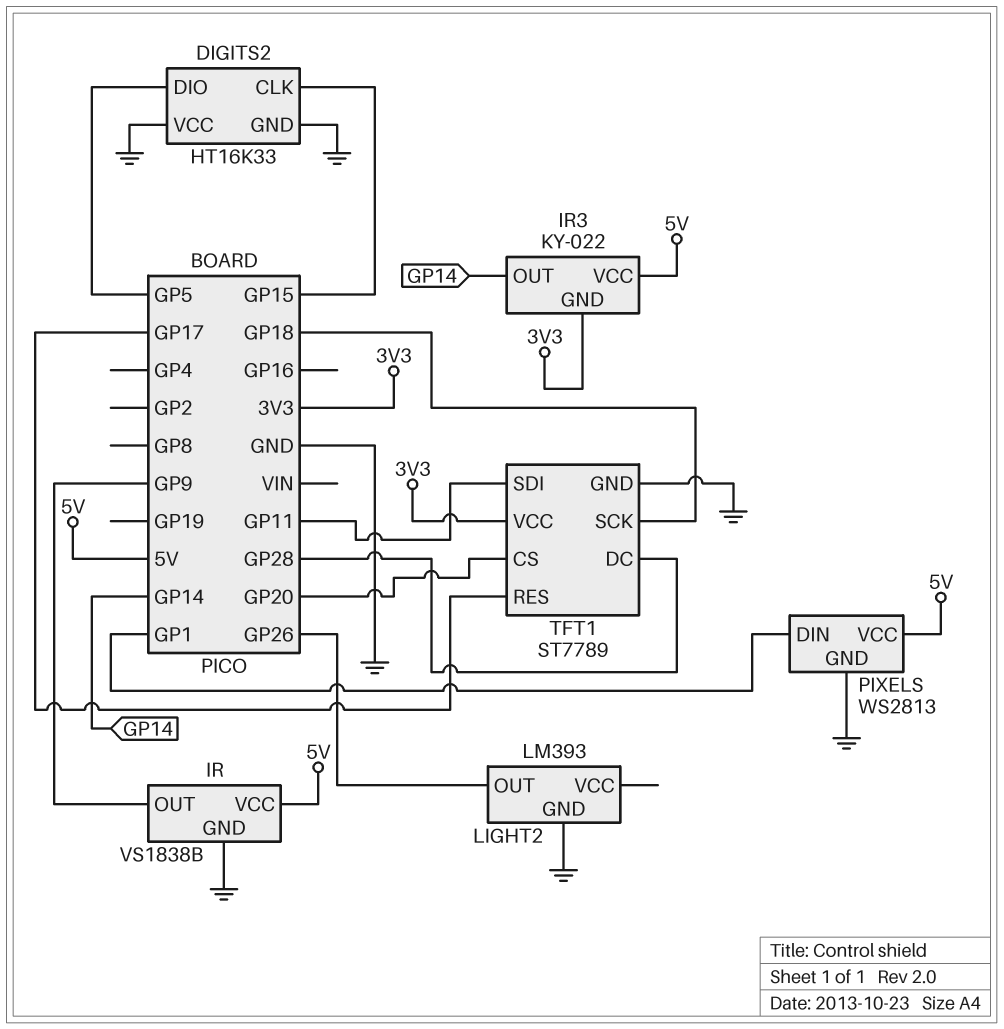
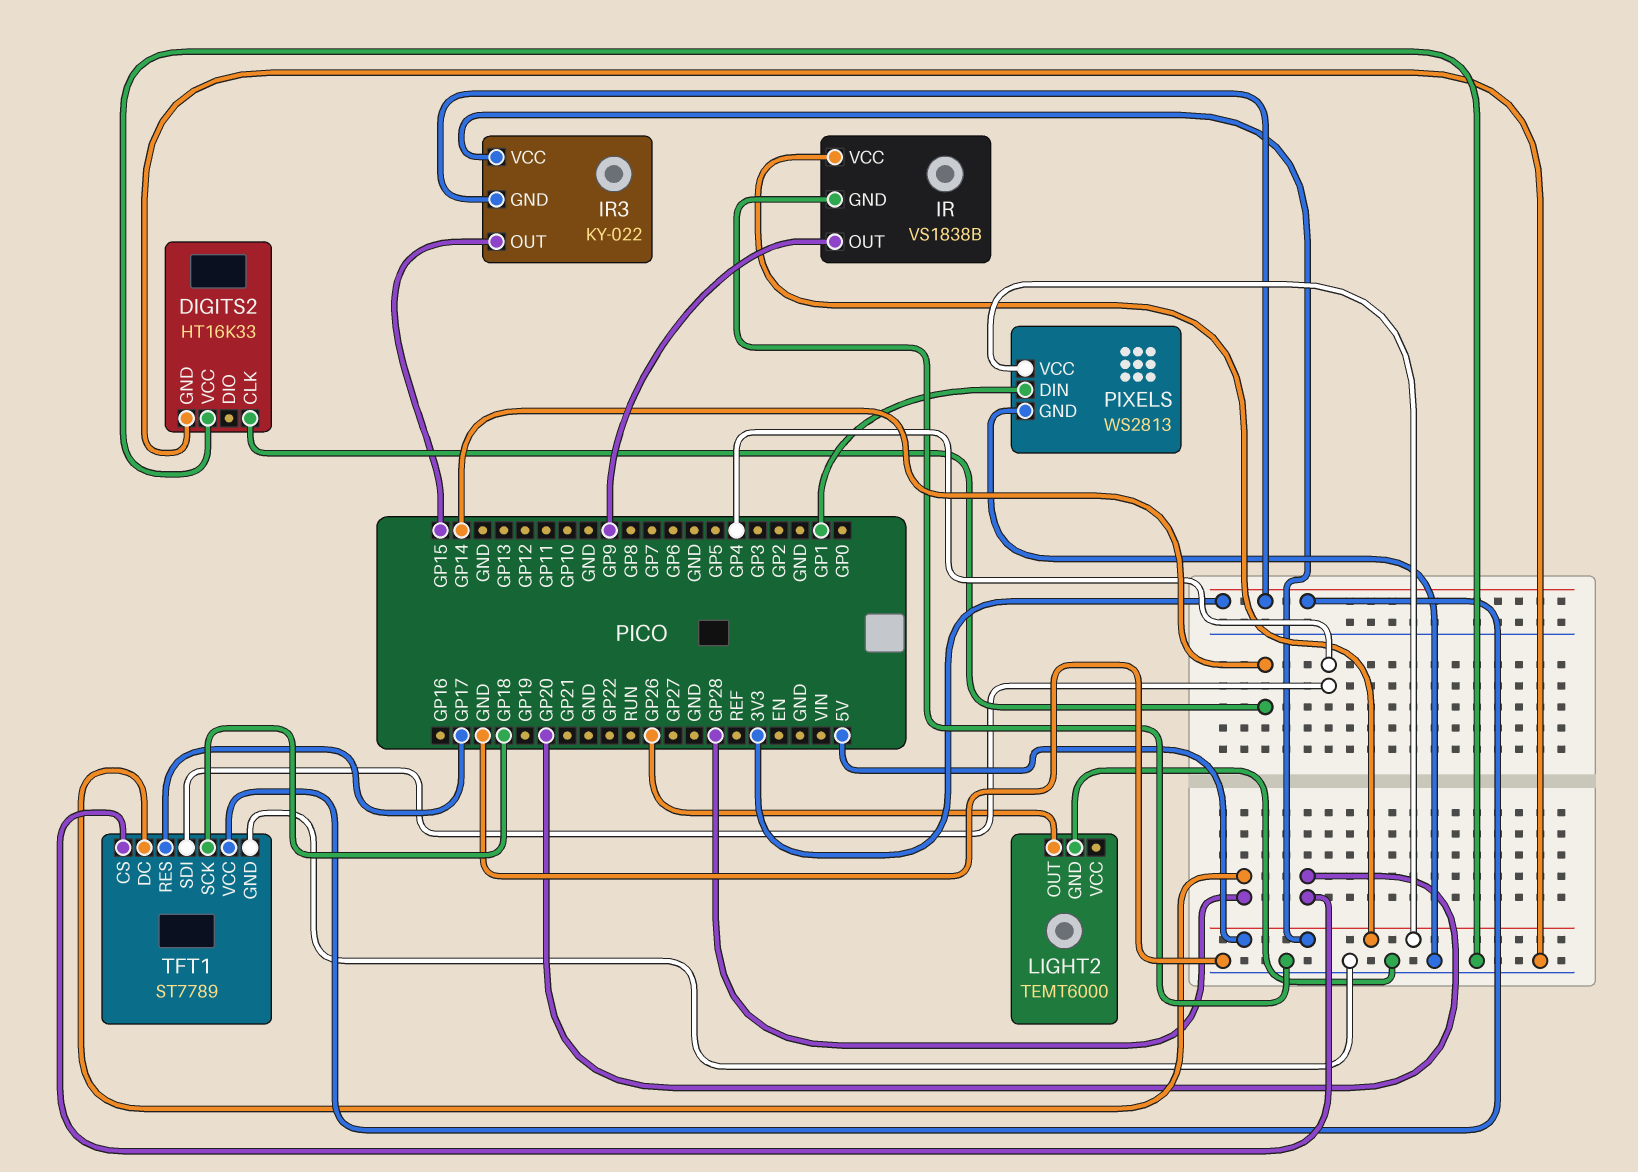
DIGITS2 pin CLK: GP15 -> GP14
DIGITS2 pin DIO: GP5 -> none
IR3 pin OUT: GP14 -> GP15
LIGHT2: LM393 -> TEMT6000
TFT1 pin SDI: GP11 -> GP4

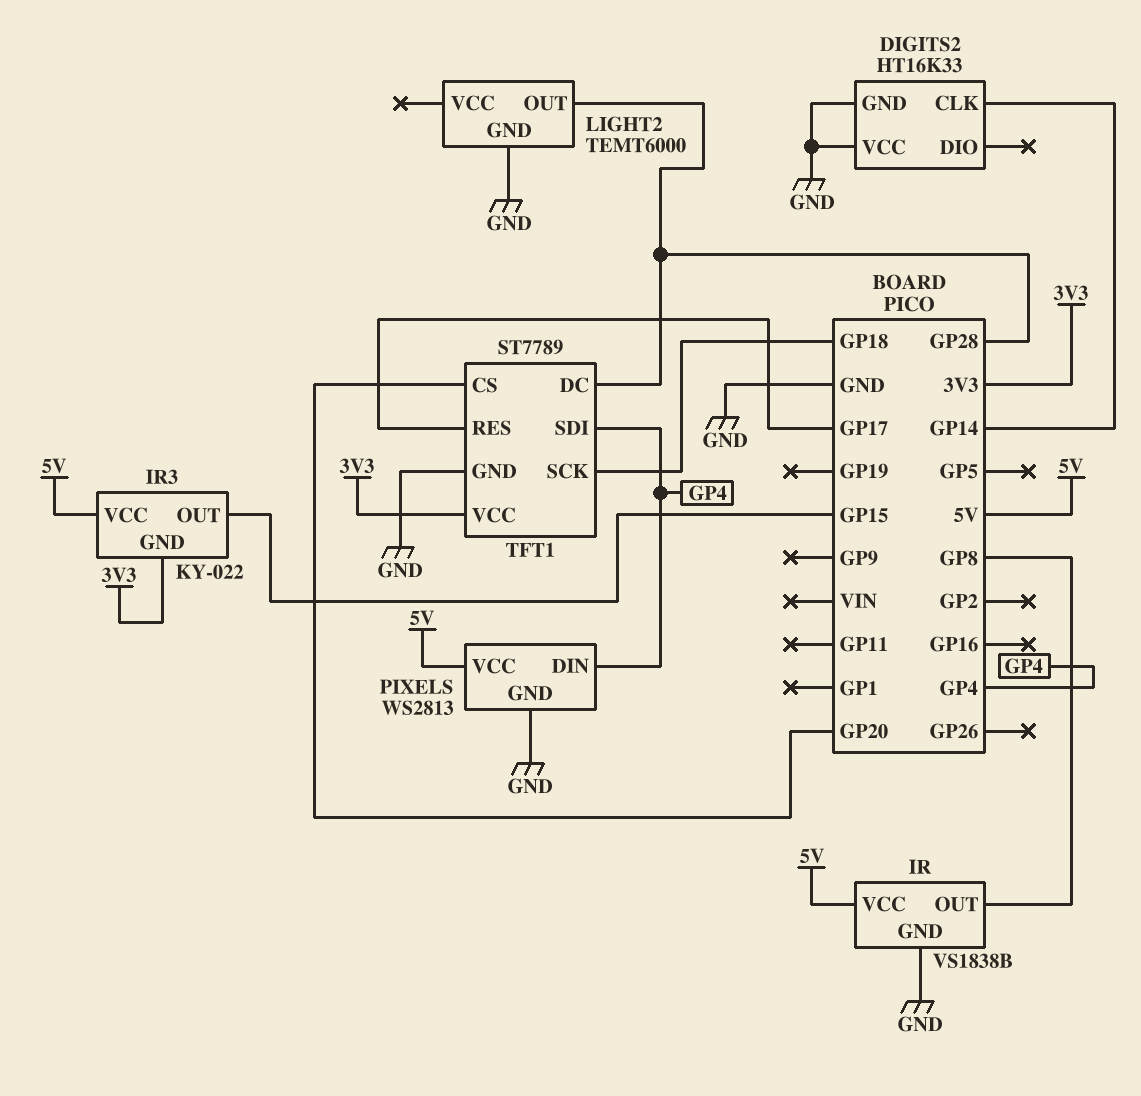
IR pin OUT: GP9 -> GP8
LIGHT2 pin OUT: GP26 -> GP28
PIXELS pin DIN: GP1 -> GP4

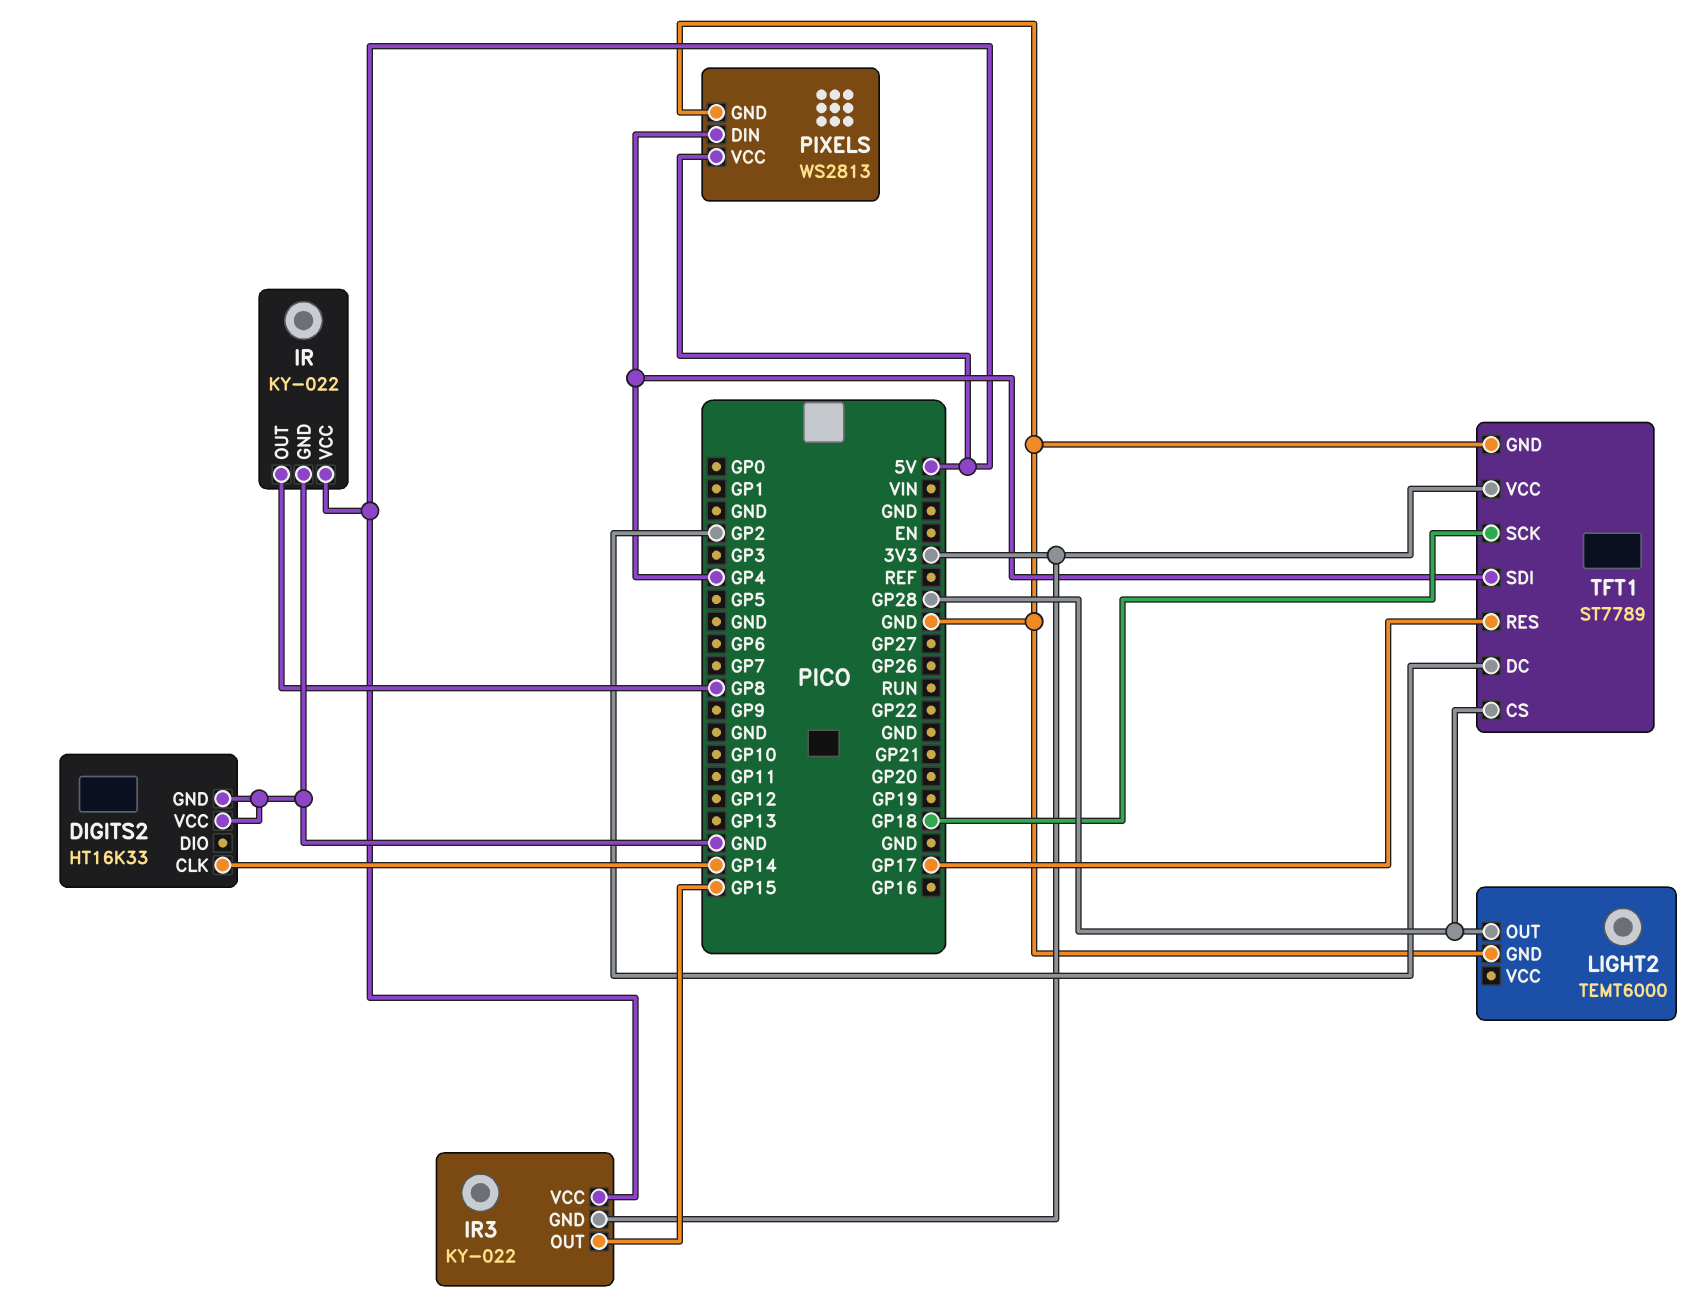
IR: VS1838B -> KY-022
TFT1 pin CS: GP20 -> GP28
TFT1 pin DC: GP28 -> GP2

